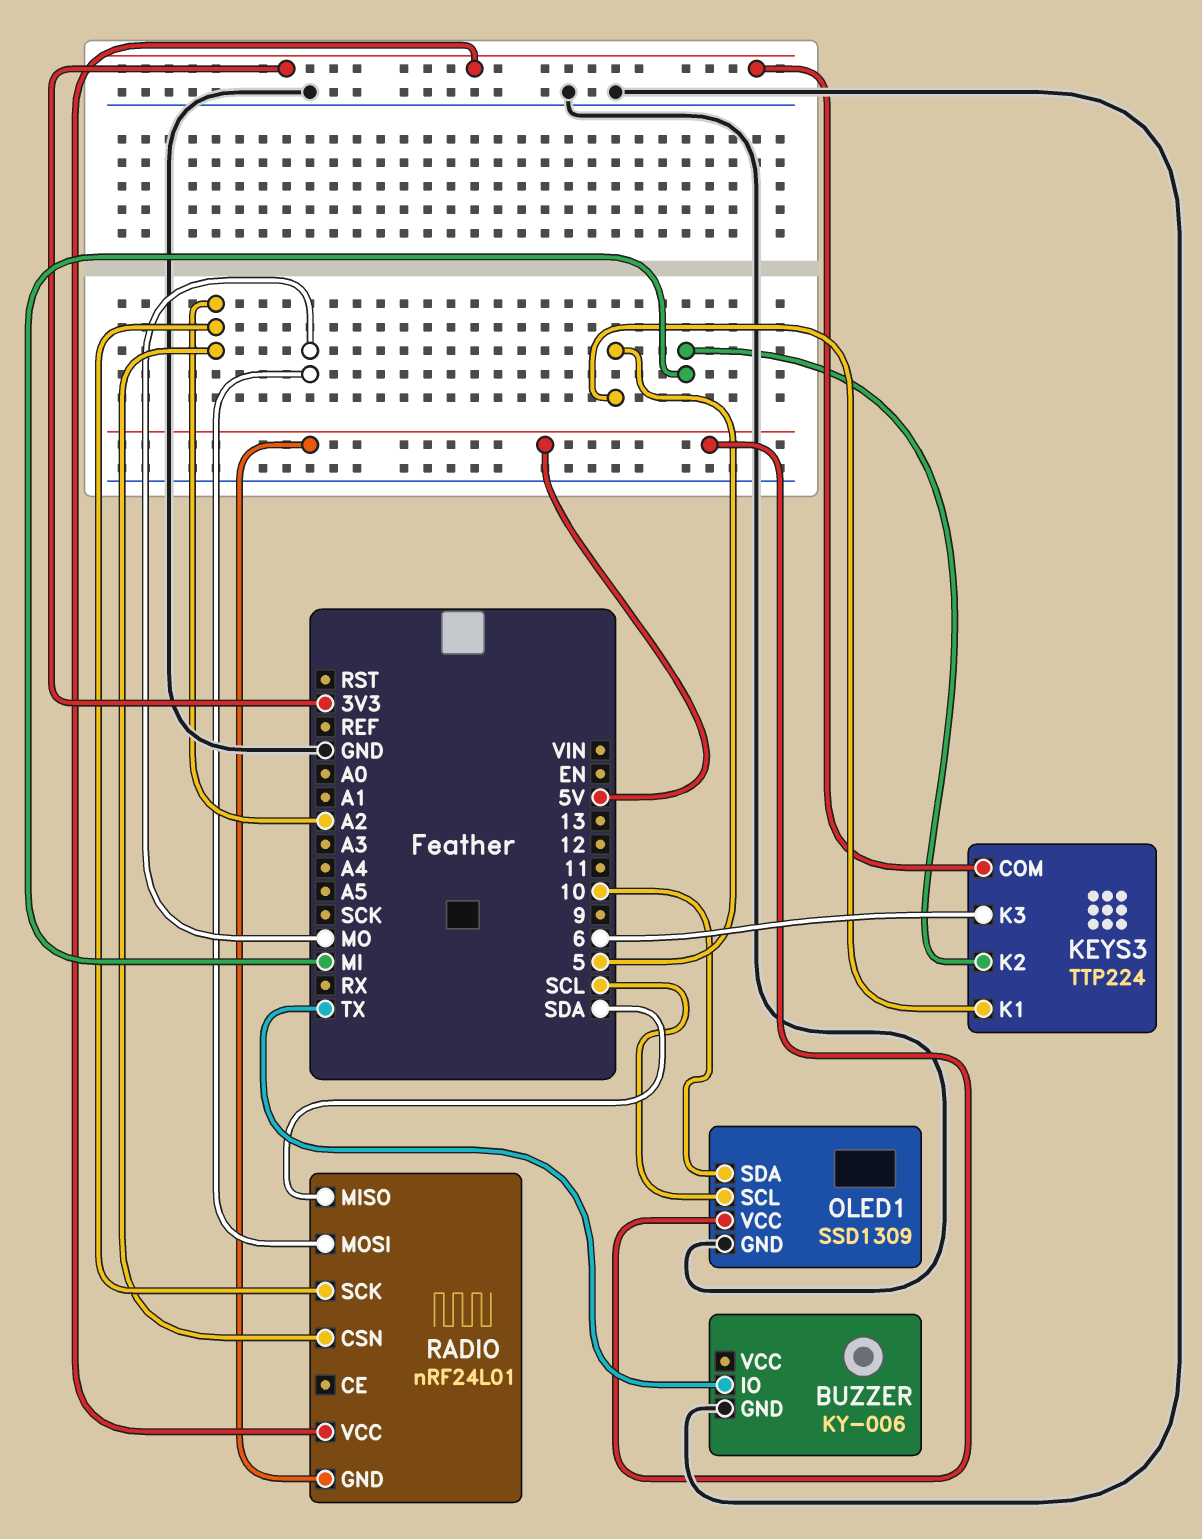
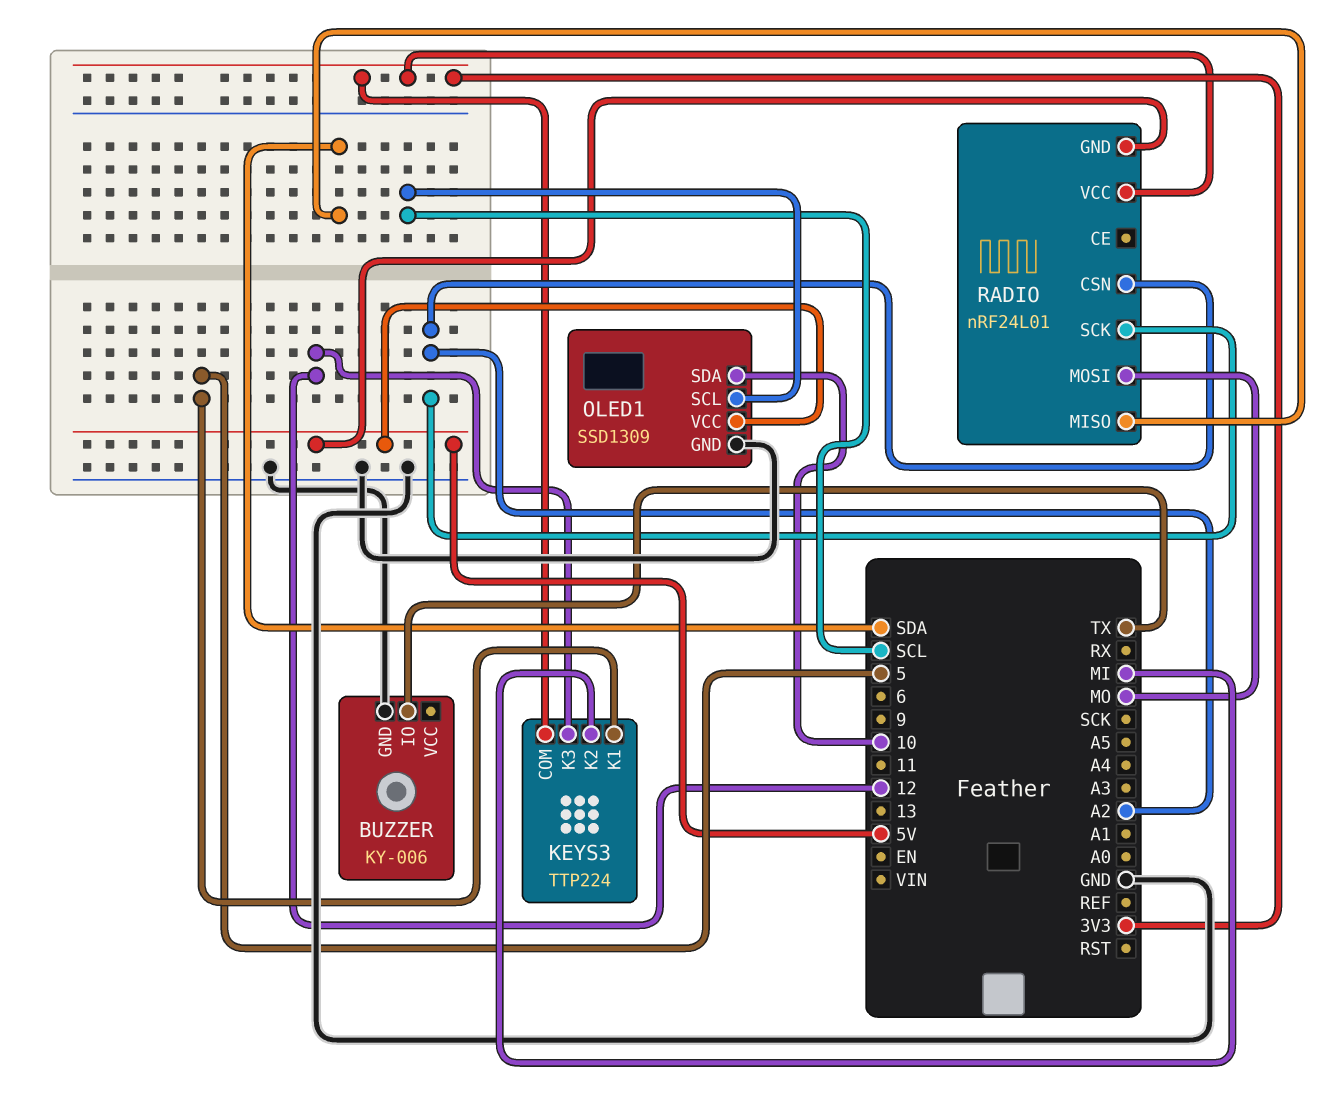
KEYS3 pin K3: 6 -> 12

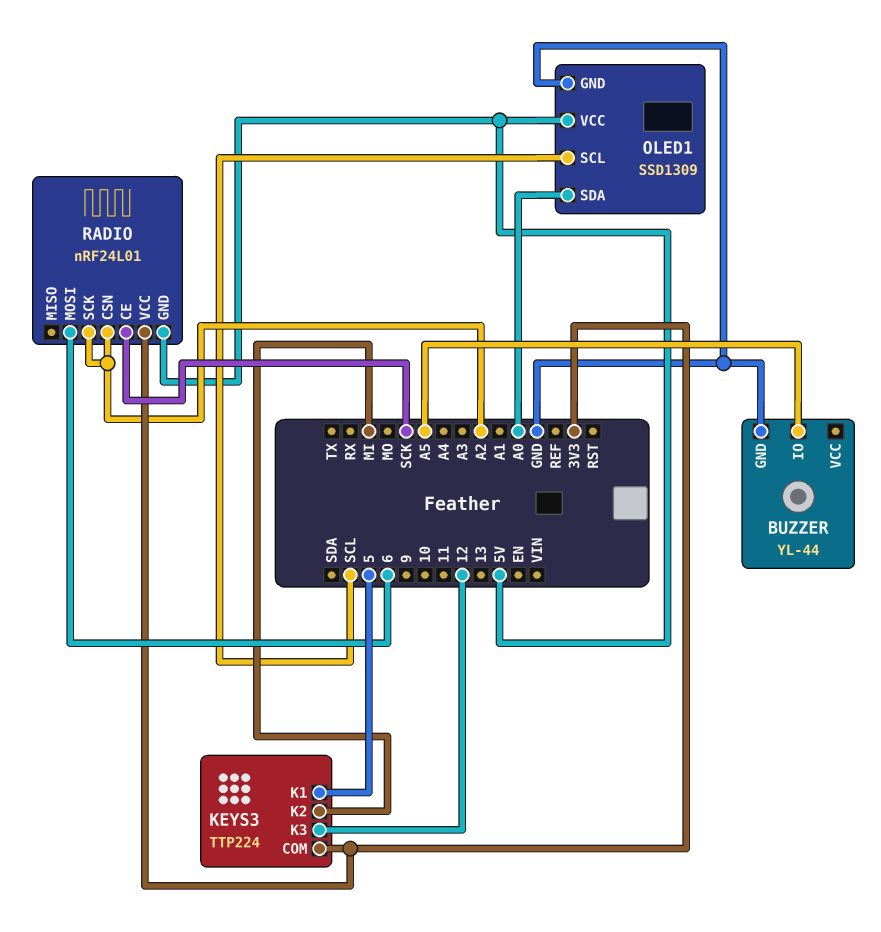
BUZZER: KY-006 -> YL-44
BUZZER pin IO: TX -> A5
OLED1 pin SDA: 10 -> A0
RADIO pin CE: none -> SCK
RADIO pin MISO: SDA -> none
RADIO pin MOSI: MO -> 6

